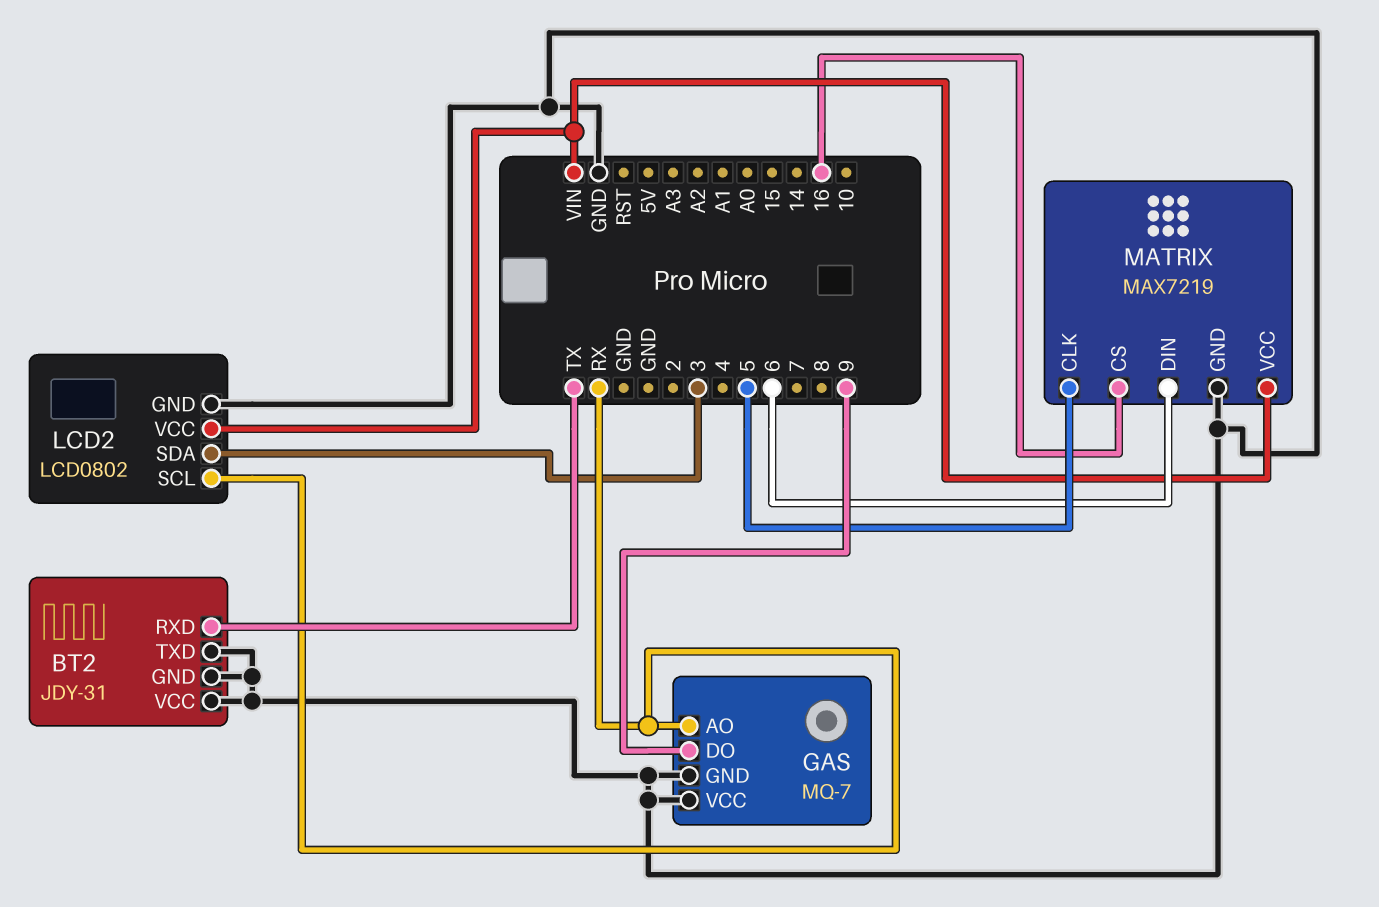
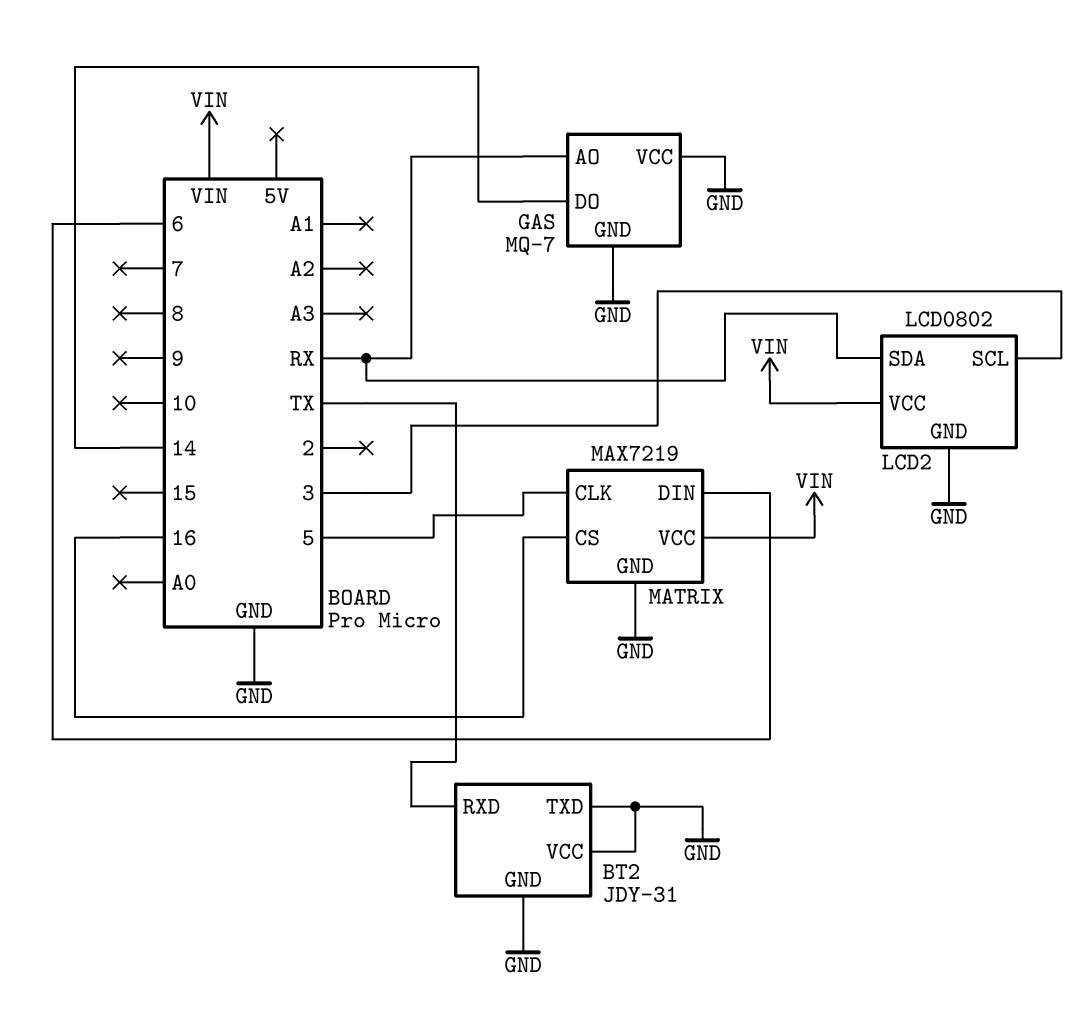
GAS pin DO: 9 -> 14
LCD2 pin SCL: RX -> 3
LCD2 pin SDA: 3 -> RX

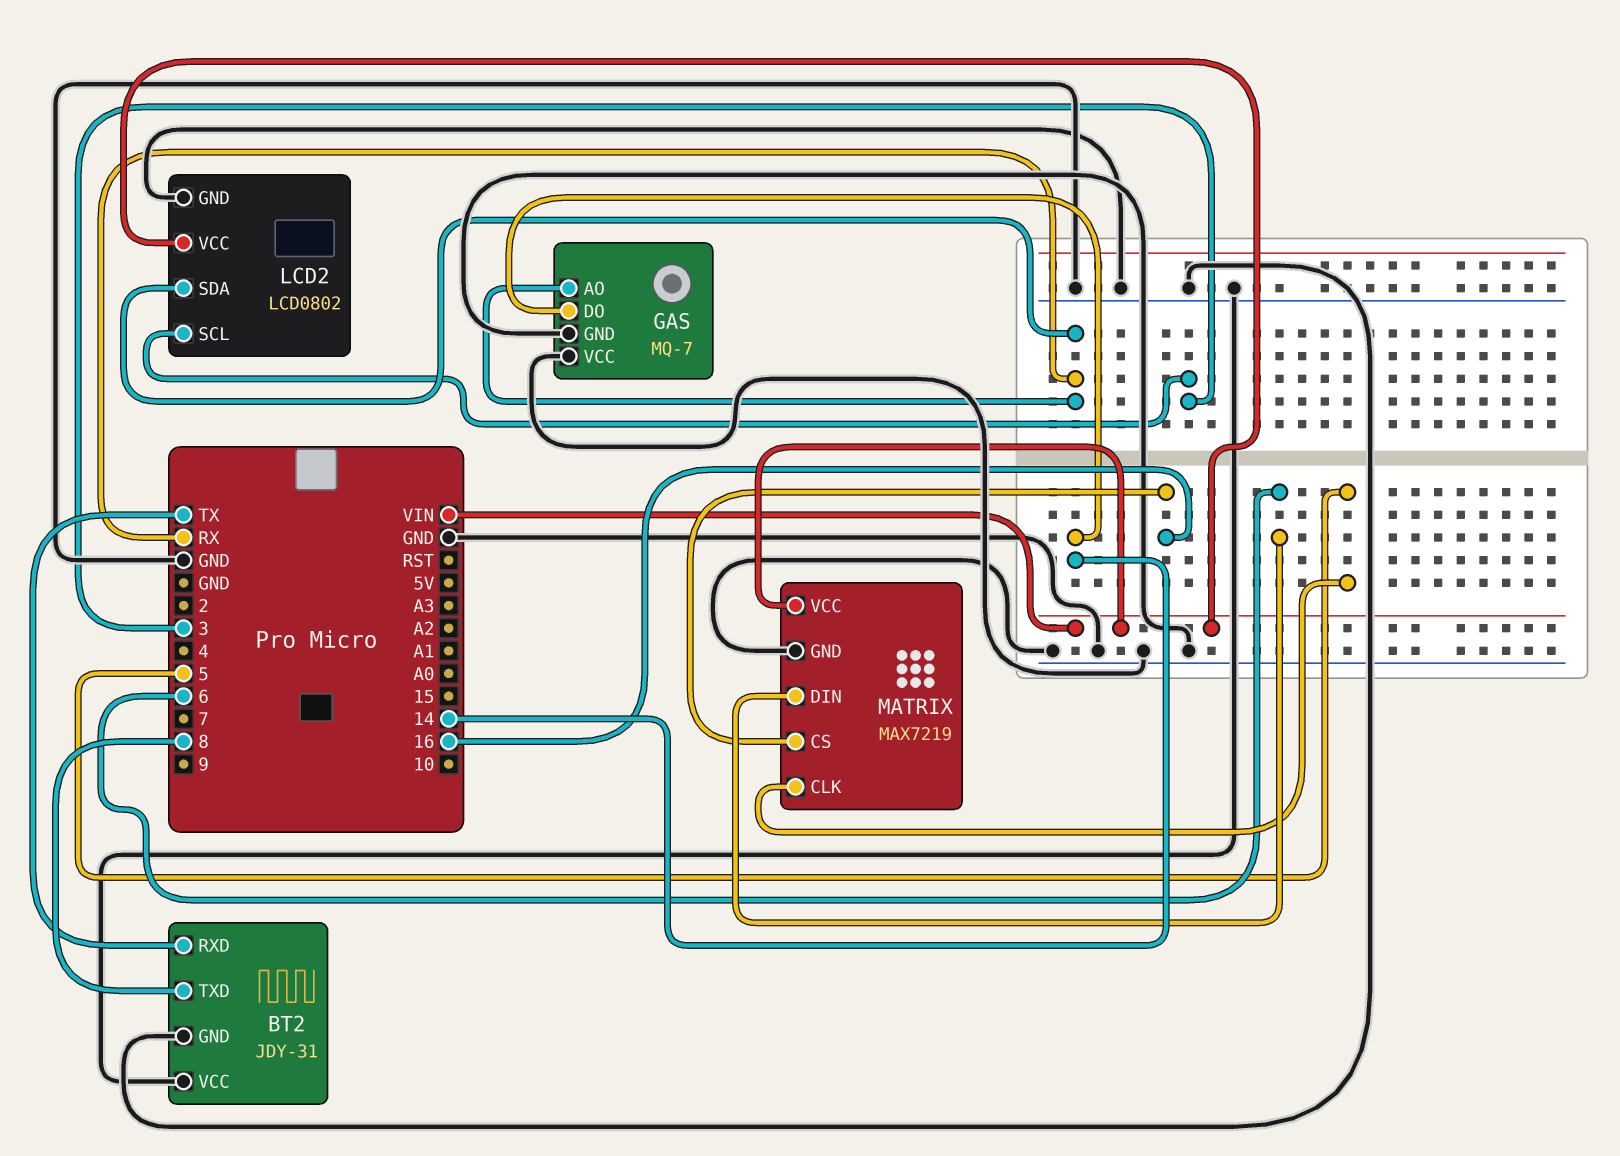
BT2 pin TXD: GND -> 8

